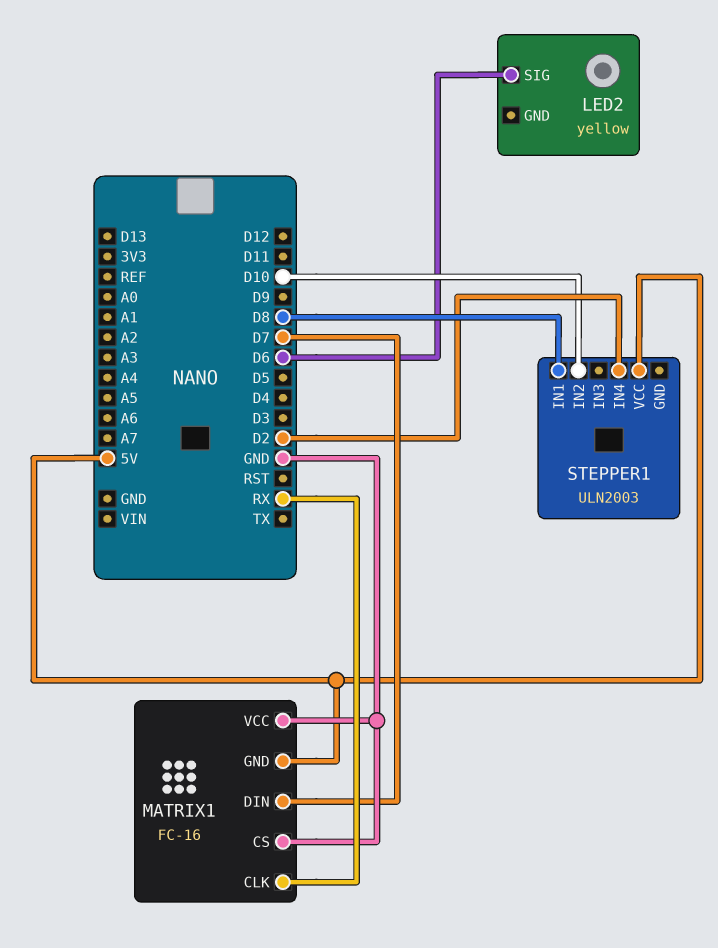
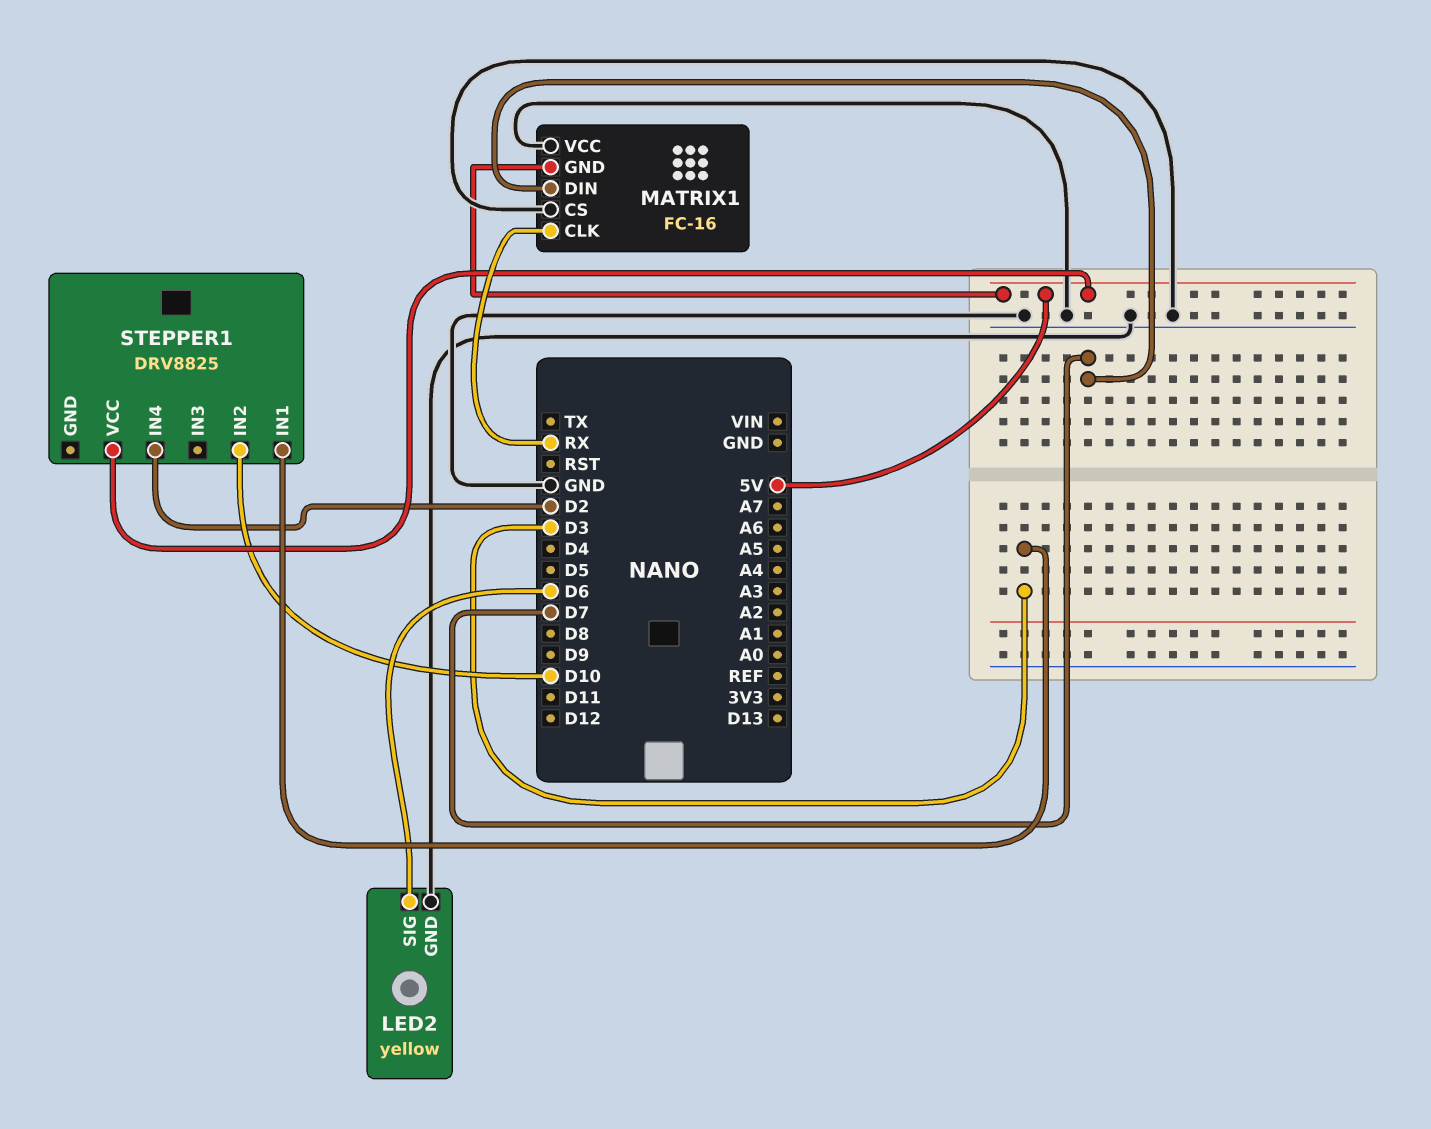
LED2 pin GND: none -> GND
STEPPER1: ULN2003 -> DRV8825
STEPPER1 pin IN1: D8 -> D3

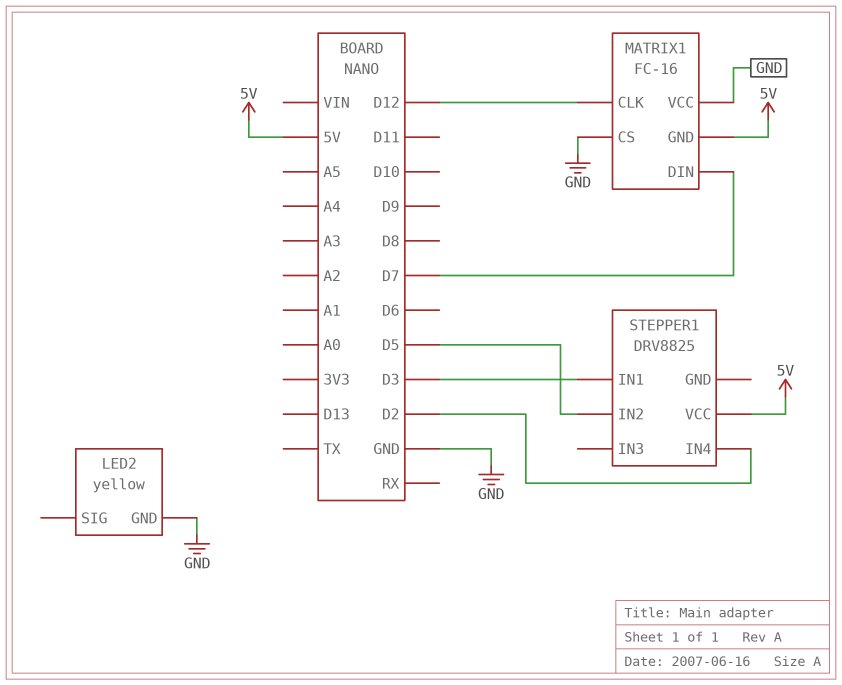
LED2 pin SIG: D6 -> none
MATRIX1 pin CLK: RX -> D12
STEPPER1 pin IN2: D10 -> D5

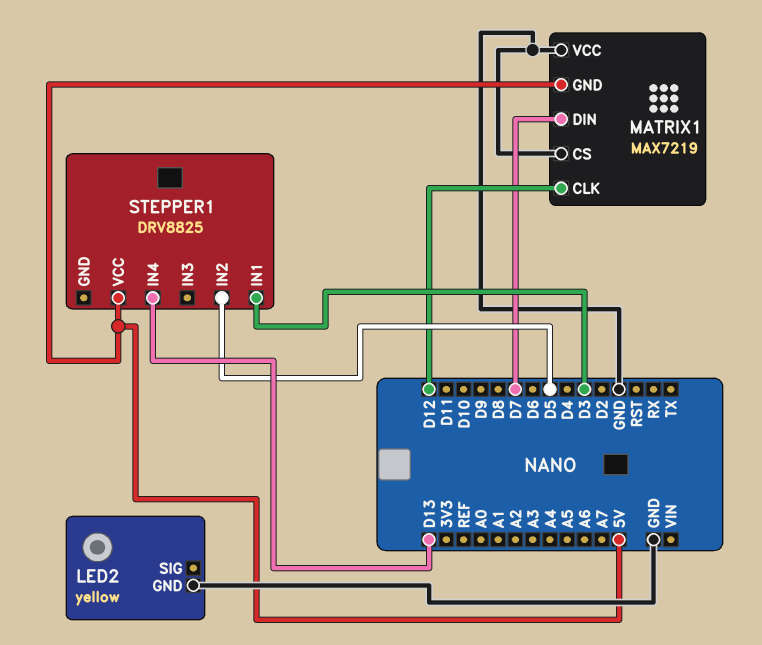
MATRIX1: FC-16 -> MAX7219
STEPPER1 pin IN4: D2 -> D13

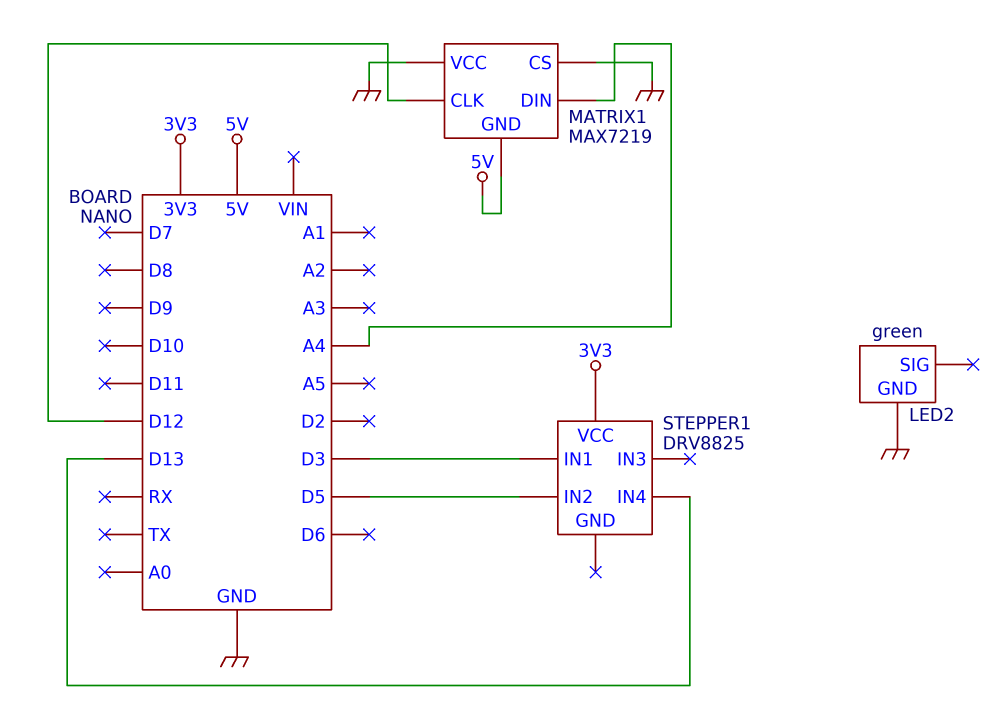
LED2: yellow -> green
MATRIX1 pin DIN: D7 -> A4
STEPPER1 pin VCC: 5V -> 3V3

